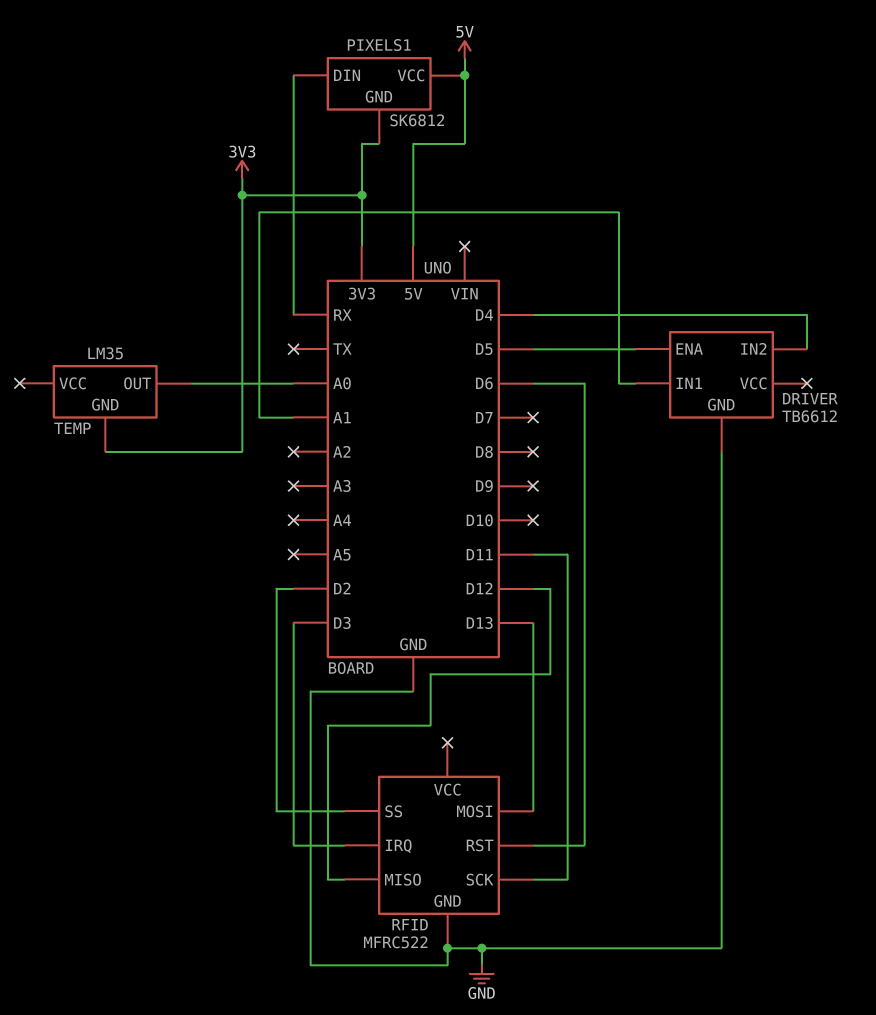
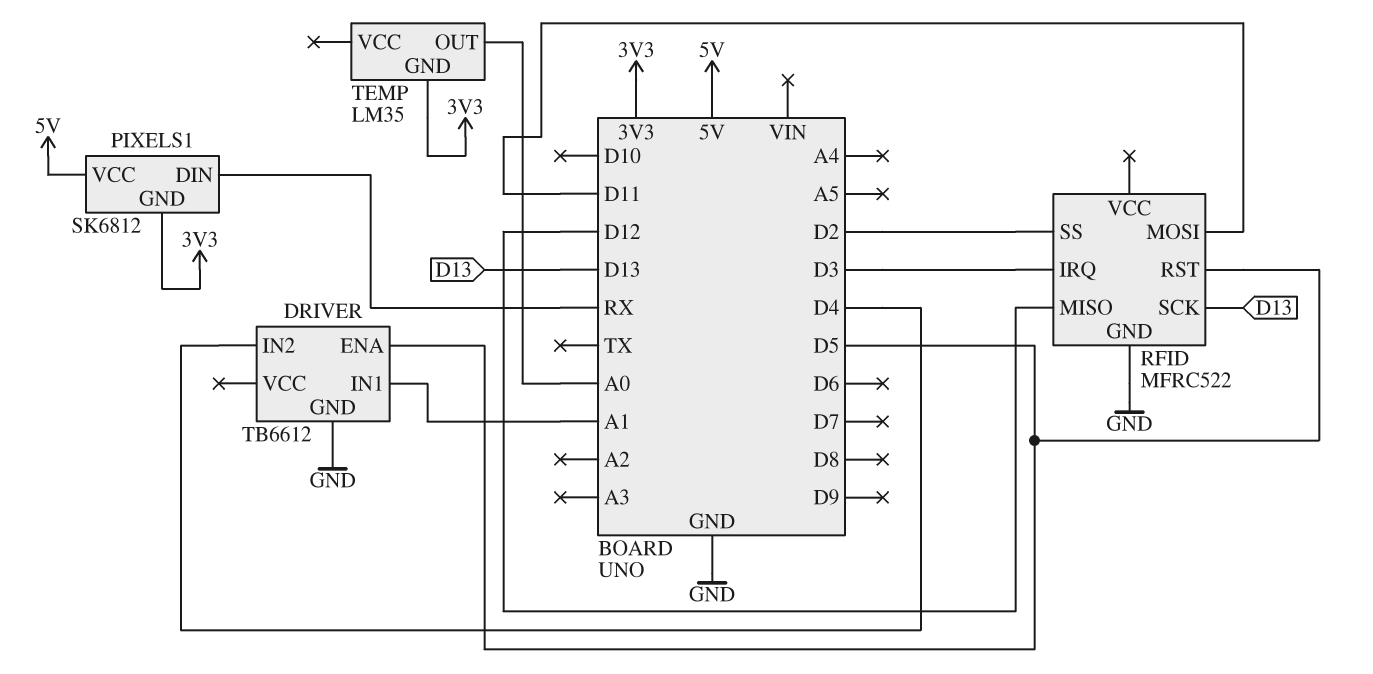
RFID pin MOSI: D13 -> D11
RFID pin RST: D6 -> D5
RFID pin SCK: D11 -> D13

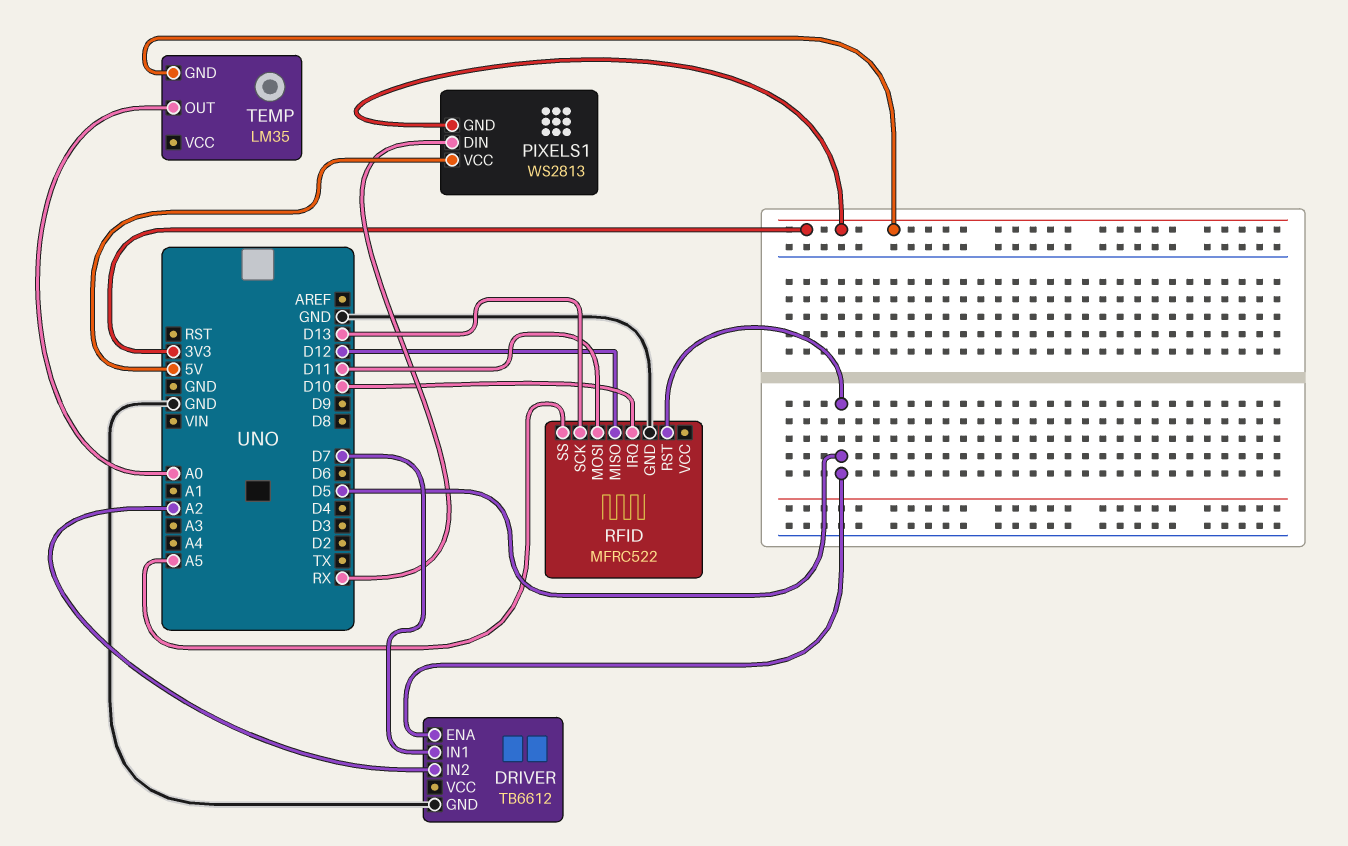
DRIVER pin IN1: A1 -> D7
DRIVER pin IN2: D4 -> A2
PIXELS1: SK6812 -> WS2813
RFID pin IRQ: D3 -> D10
RFID pin SS: D2 -> A5

